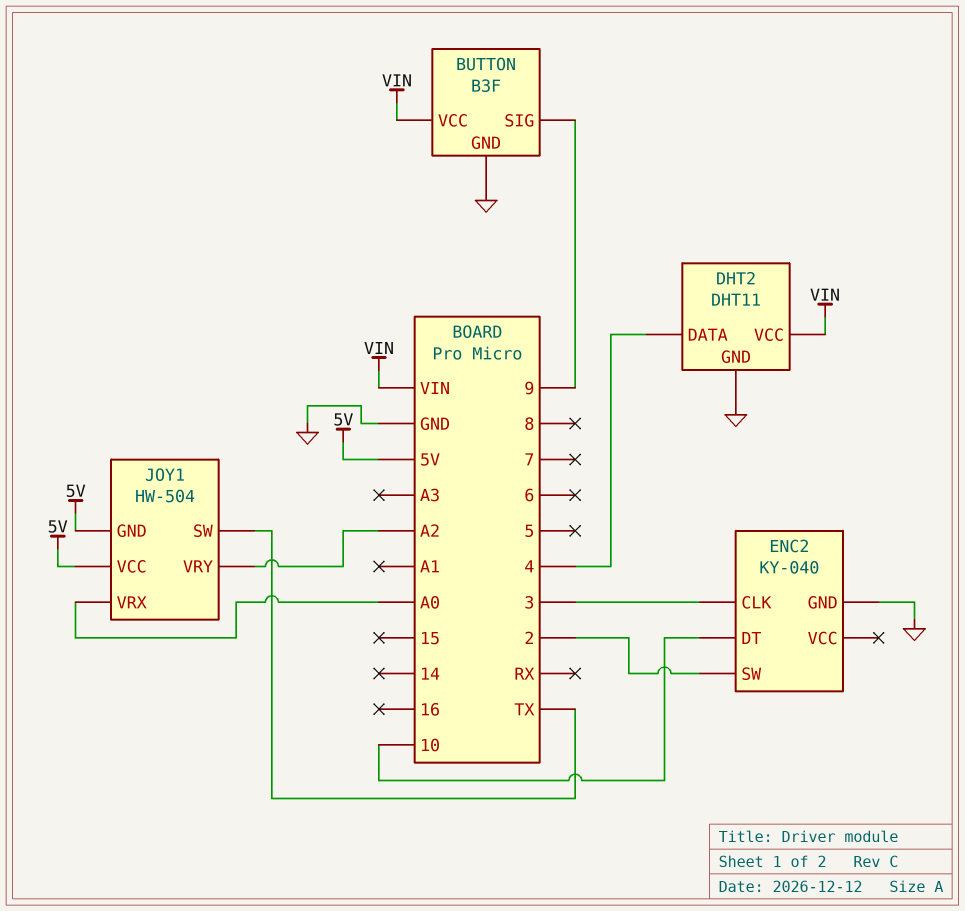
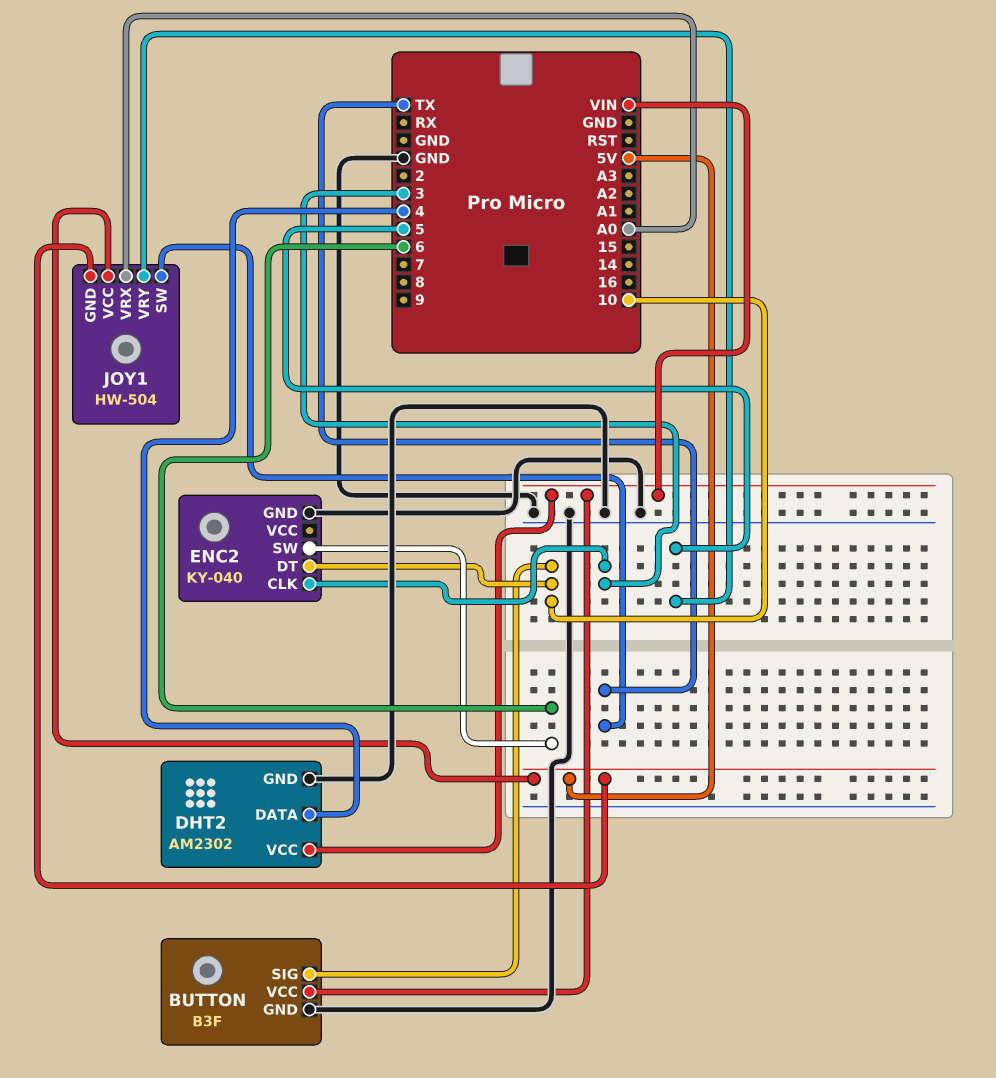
BUTTON pin SIG: 9 -> 10
DHT2: DHT11 -> AM2302
ENC2 pin SW: 2 -> 6
JOY1 pin VRY: A2 -> 5

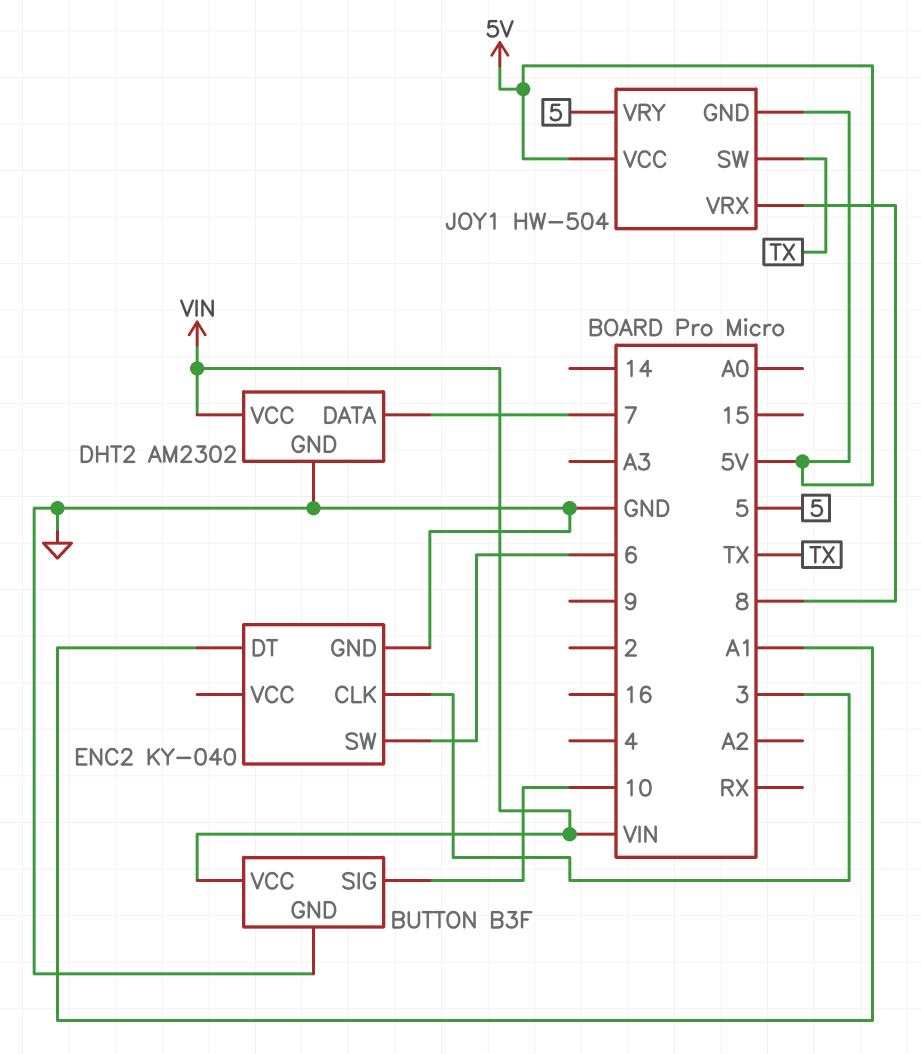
DHT2 pin DATA: 4 -> 7
ENC2 pin DT: 10 -> A1
JOY1 pin VRX: A0 -> 8

